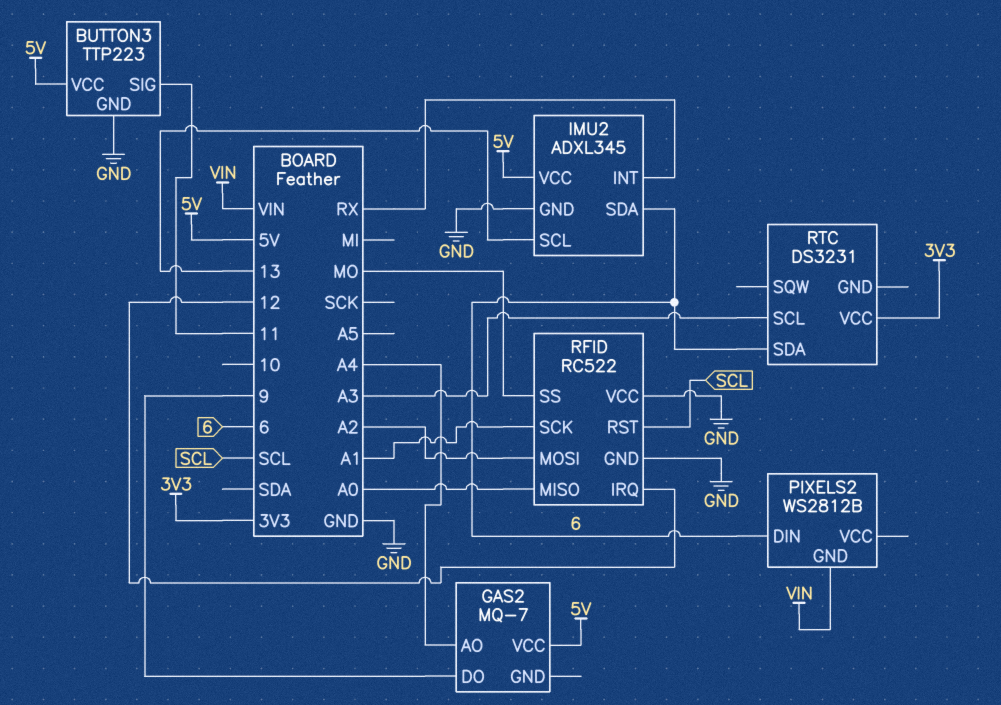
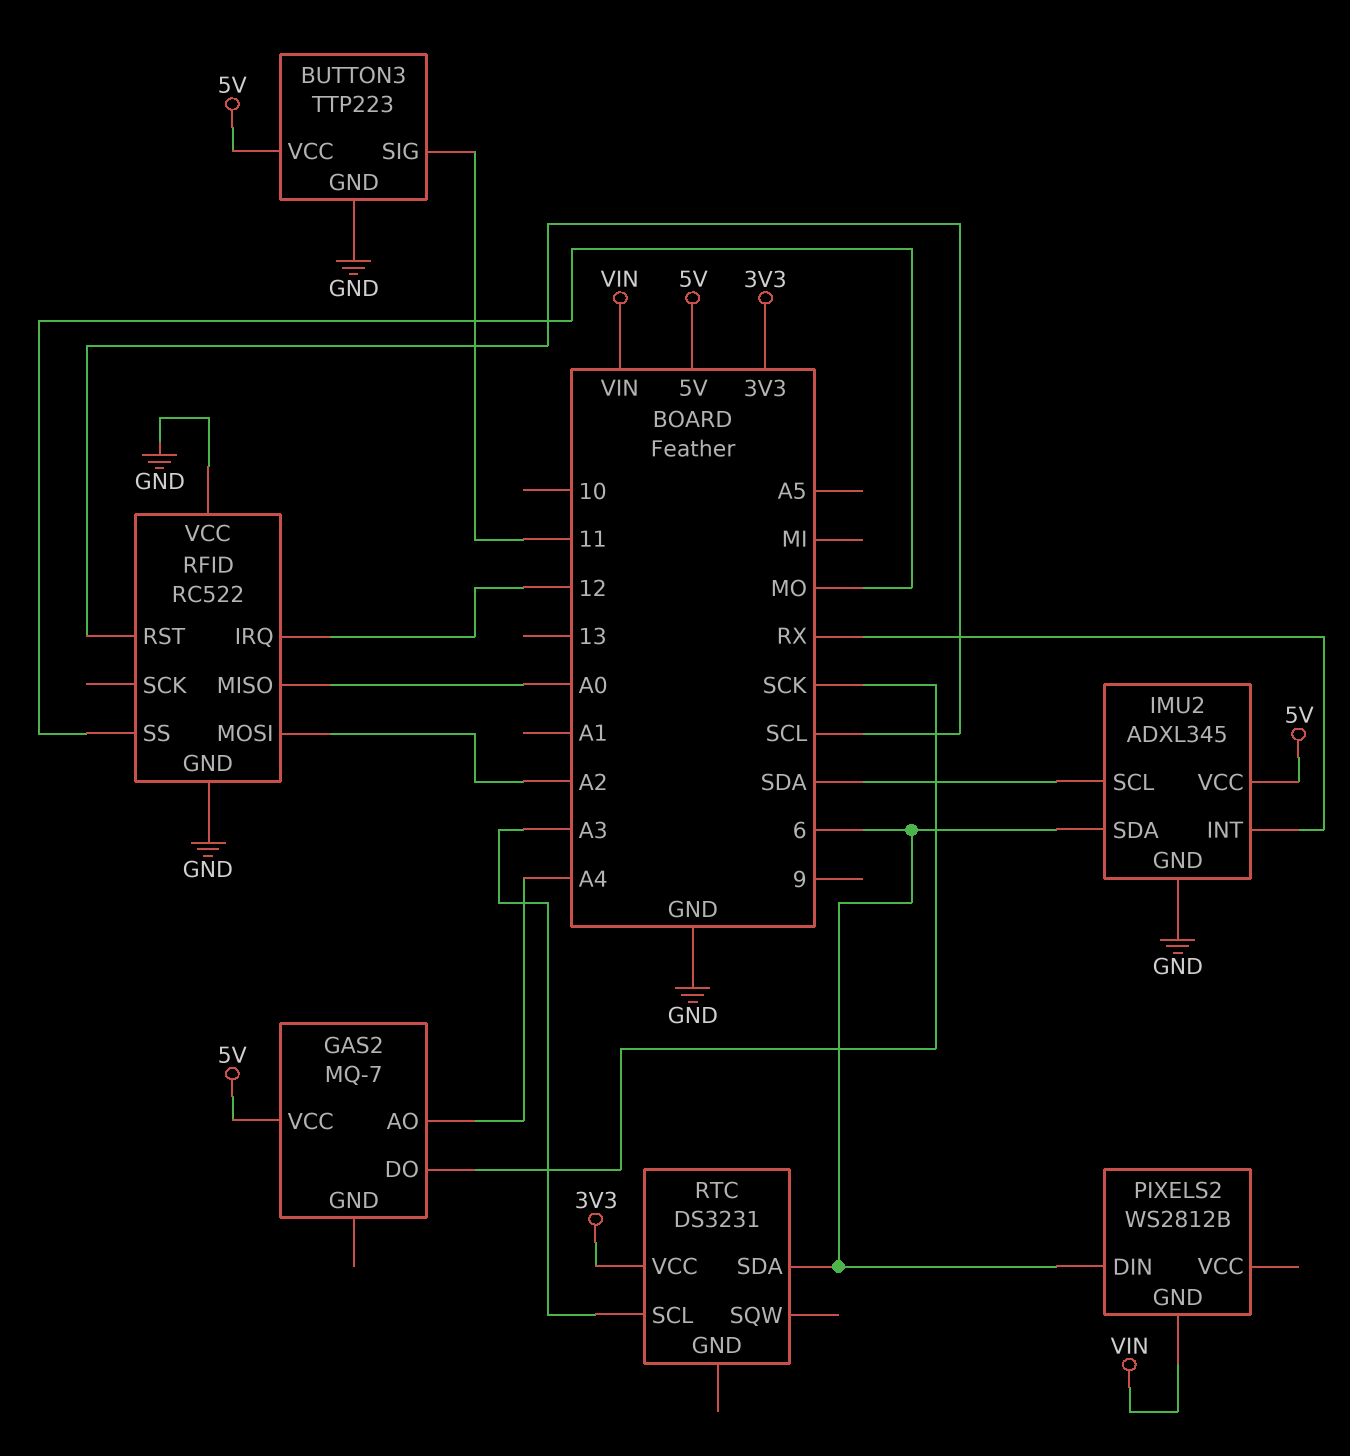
GAS2 pin DO: 9 -> SCK
IMU2 pin SCL: 13 -> SDA
RFID pin SCK: A1 -> none

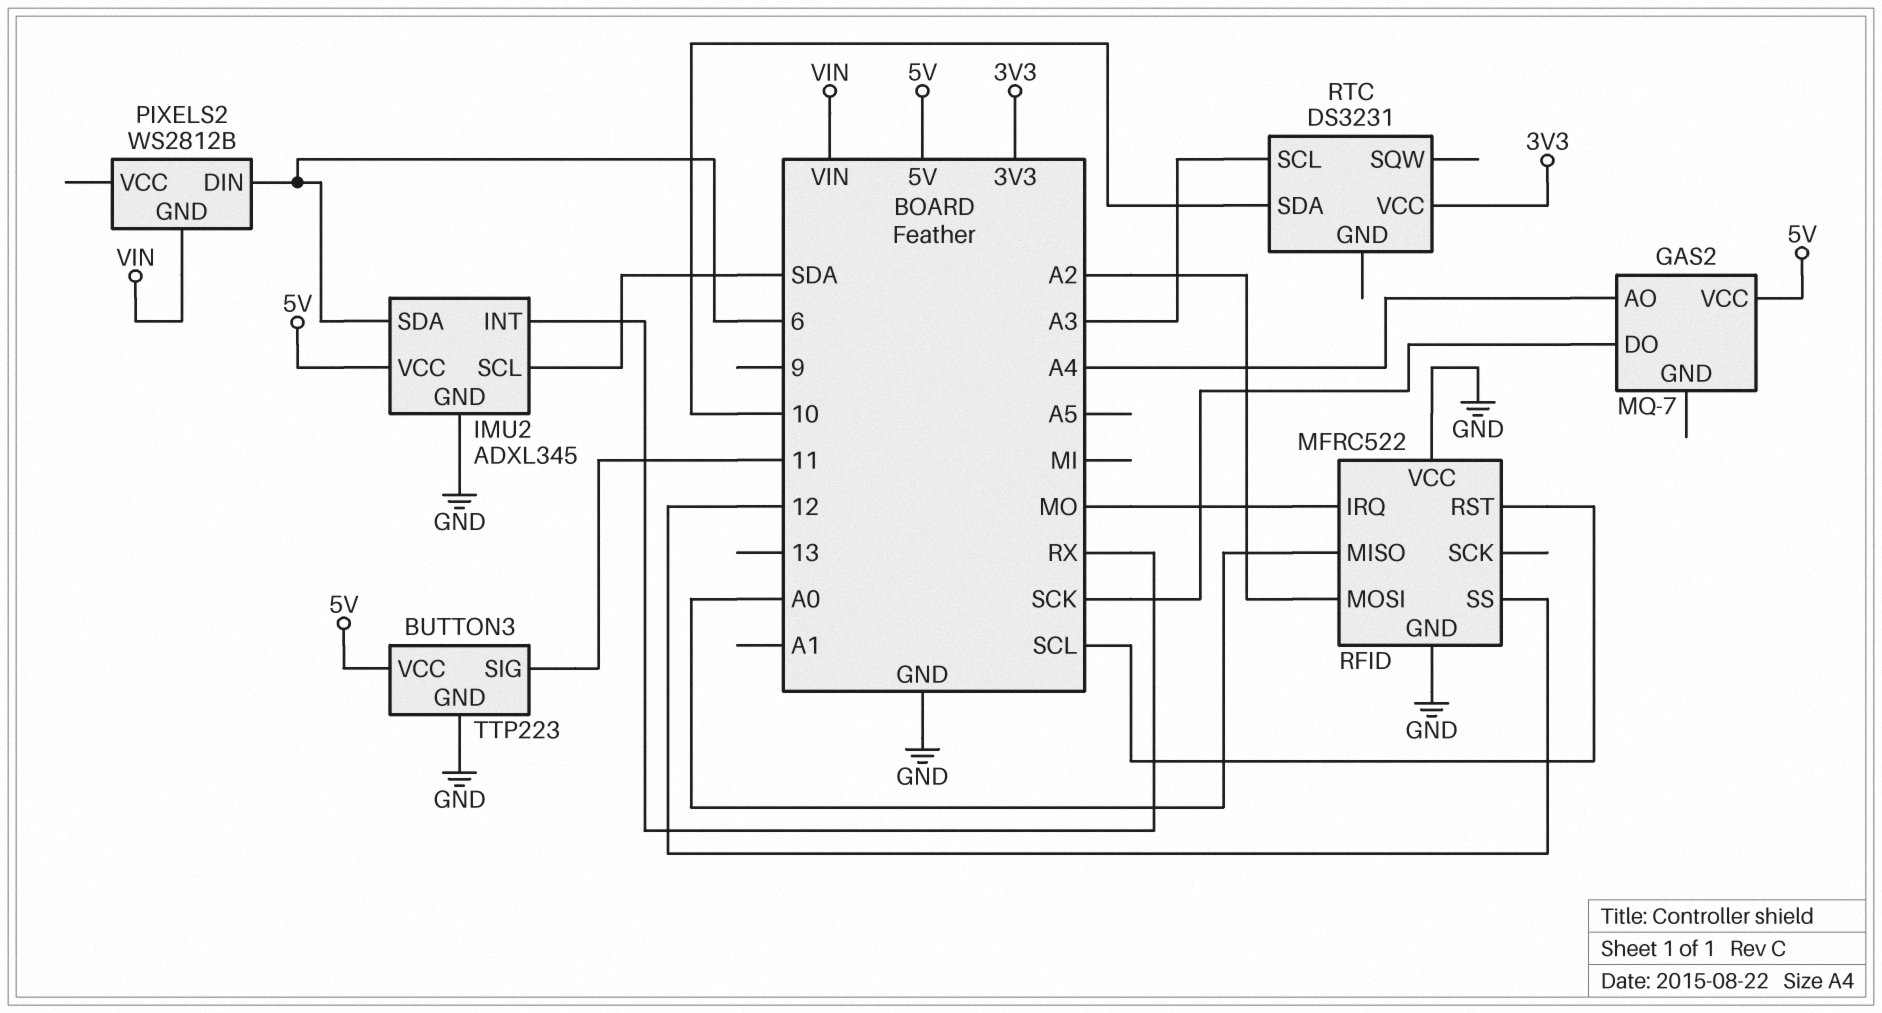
RFID: RC522 -> MFRC522
RFID pin IRQ: 12 -> MO
RFID pin SS: MO -> 12
RTC pin SDA: 6 -> 10

